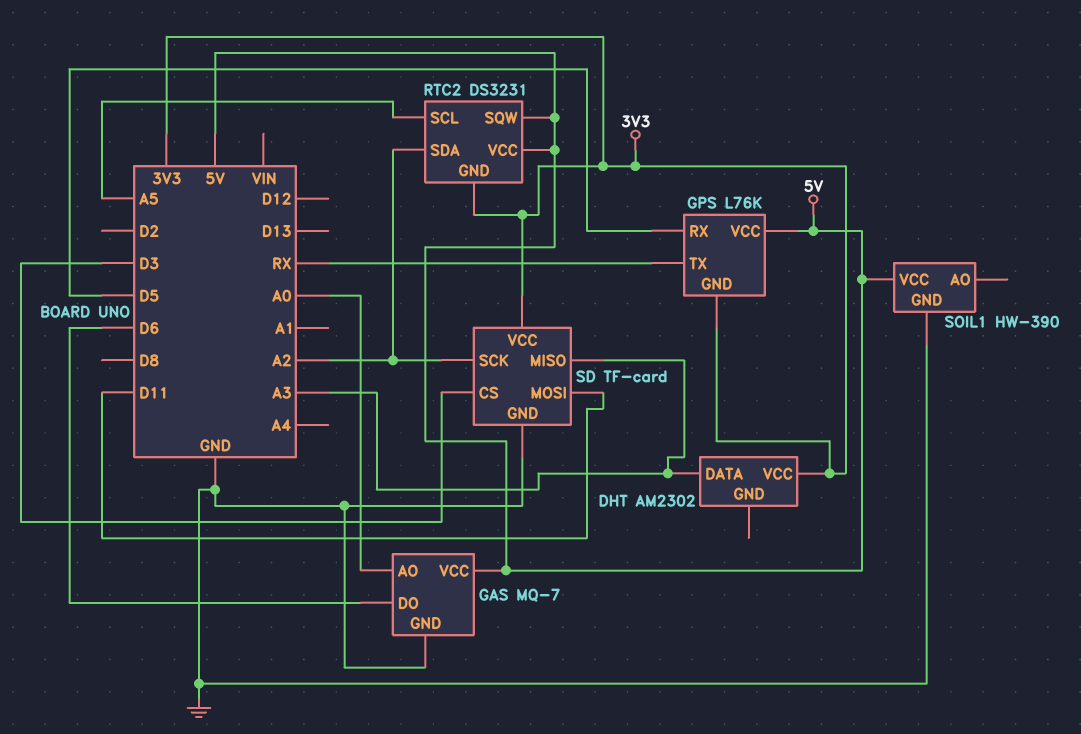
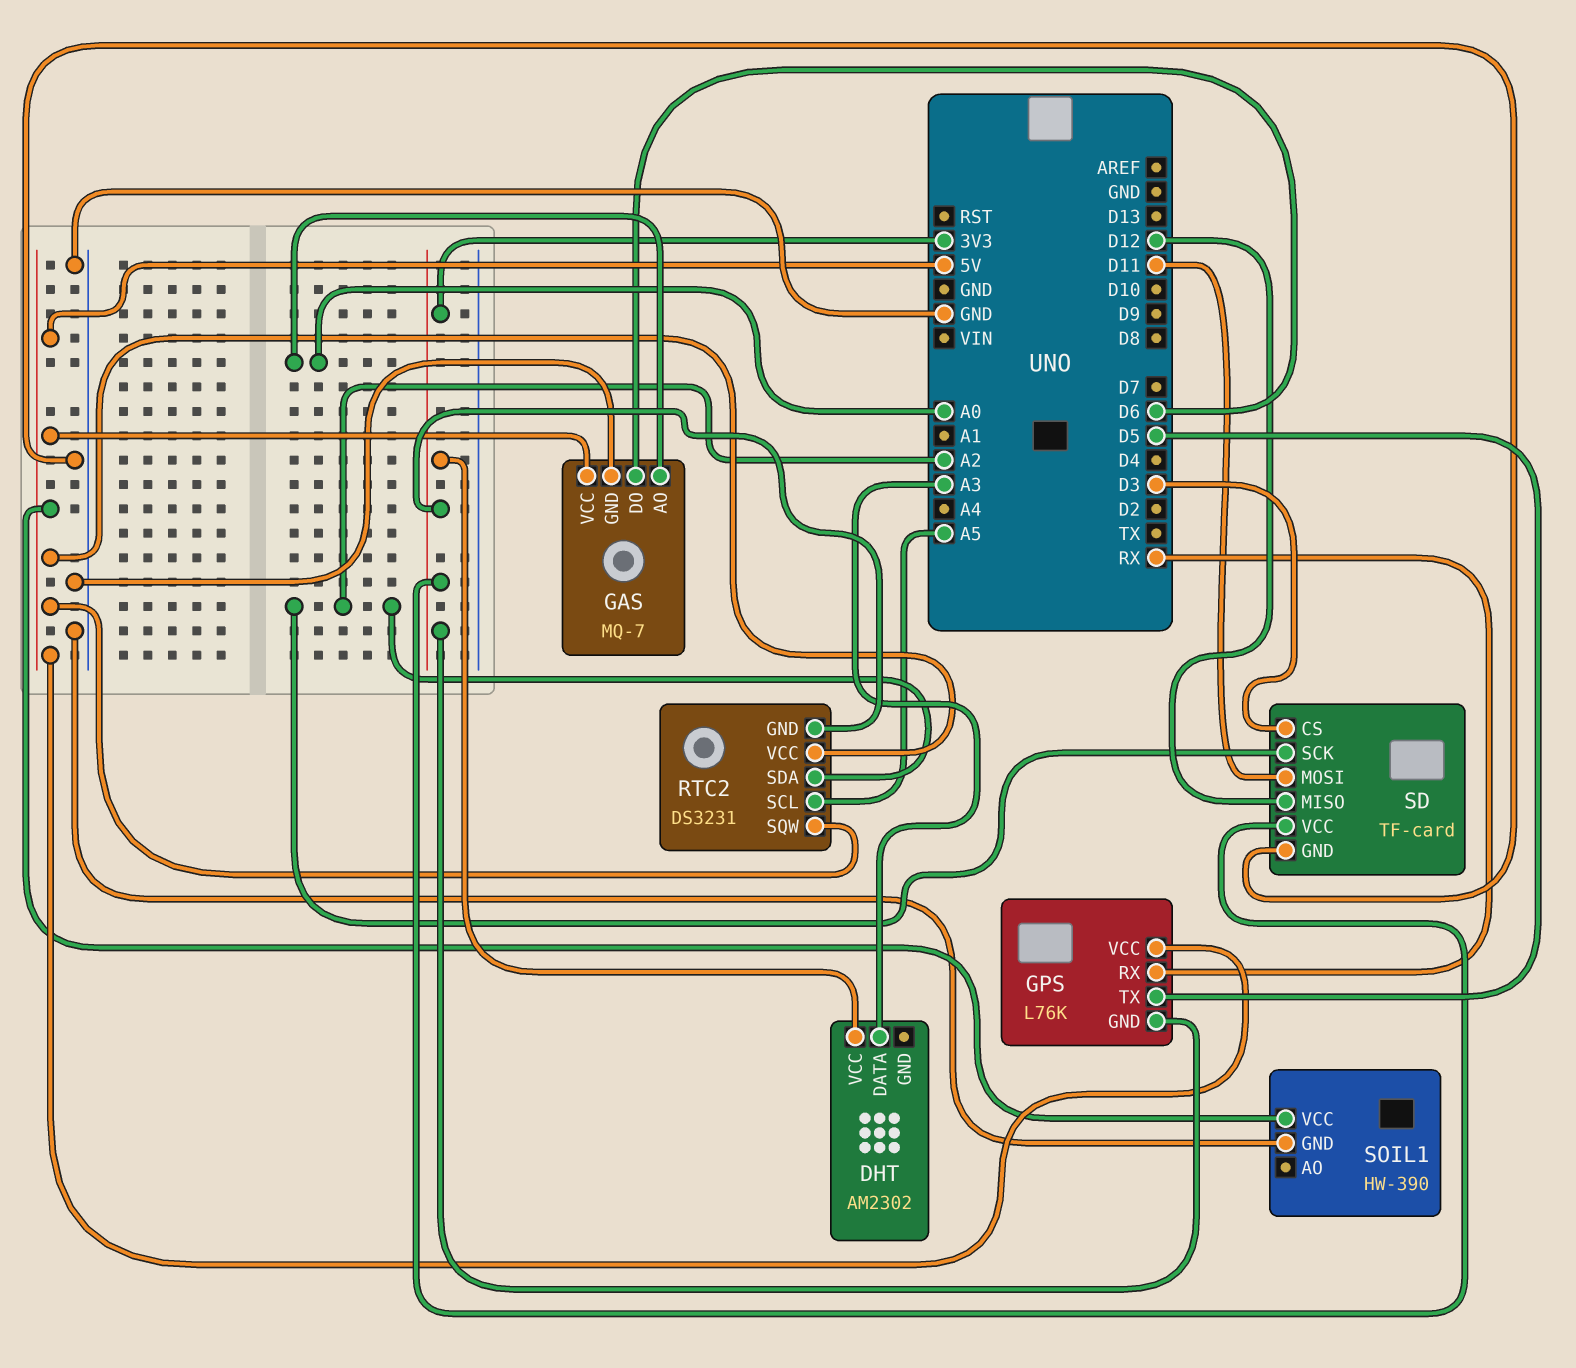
GPS pin RX: D5 -> RX
GPS pin TX: RX -> D5
SD pin MISO: A3 -> D12

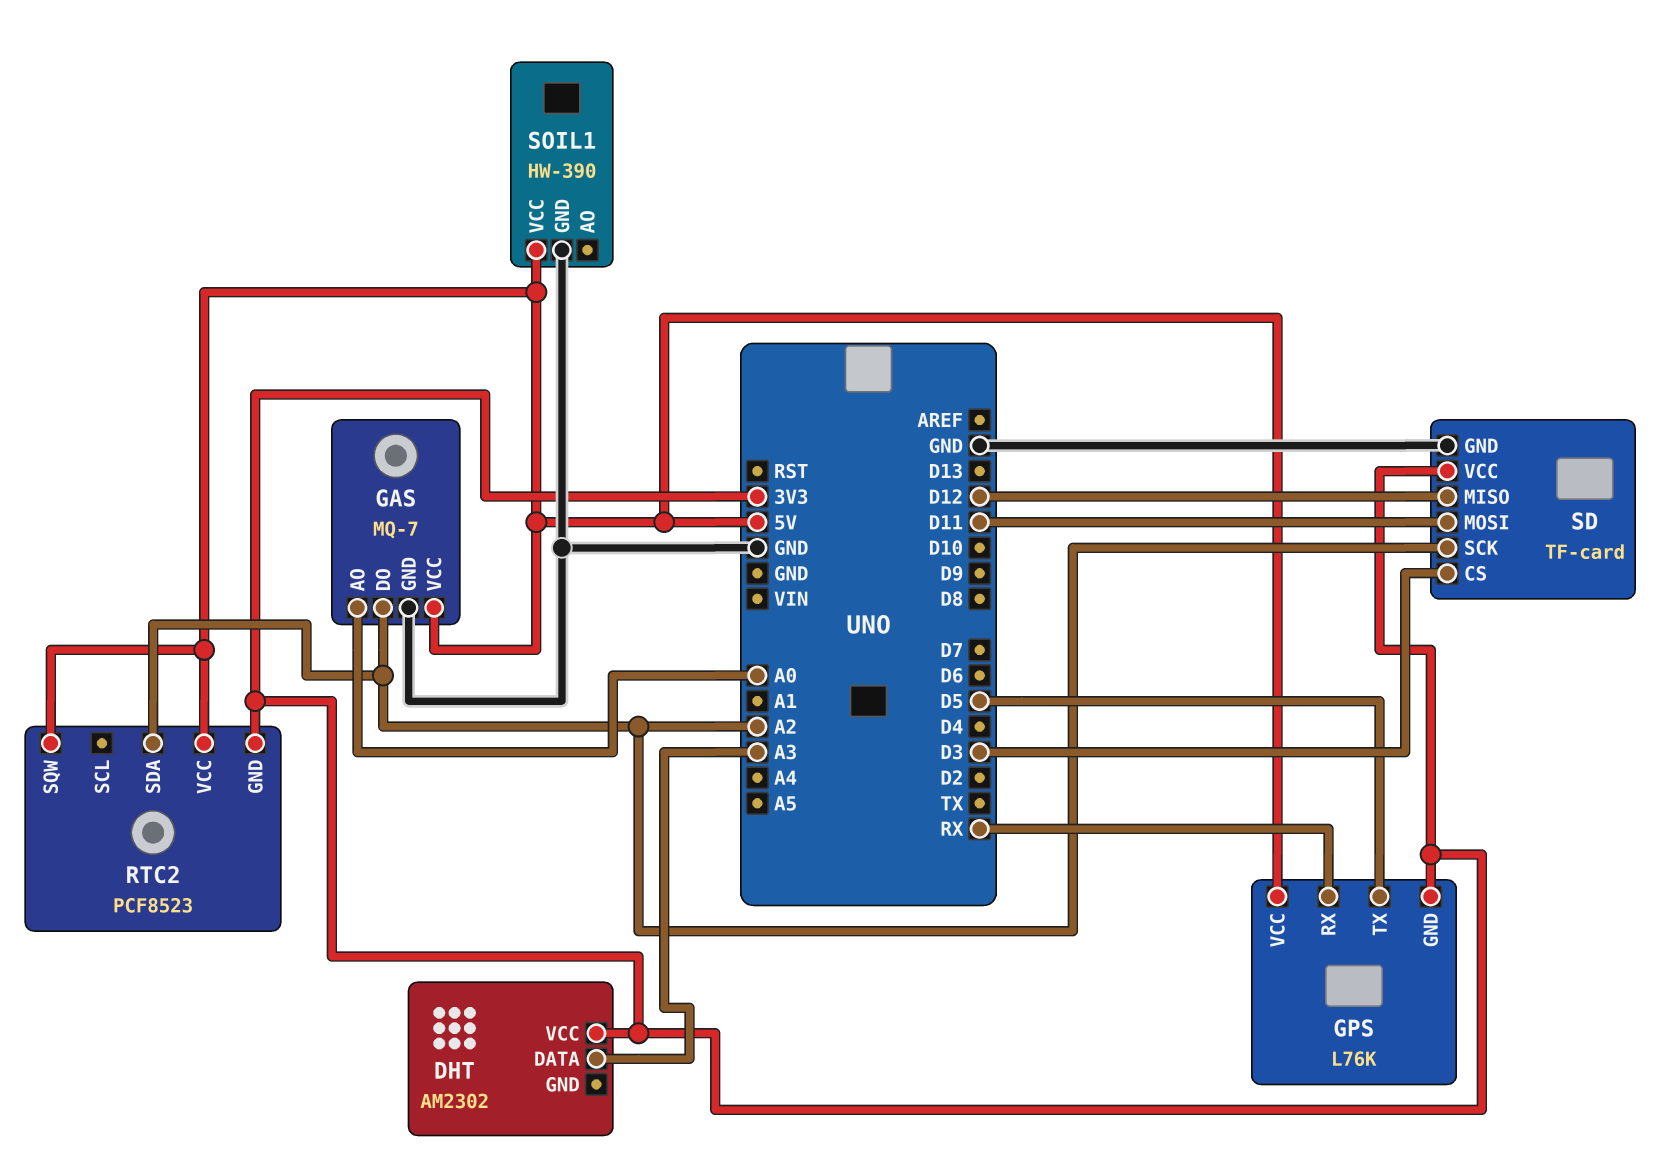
GAS pin DO: D6 -> A2
RTC2: DS3231 -> PCF8523
RTC2 pin SCL: A5 -> none

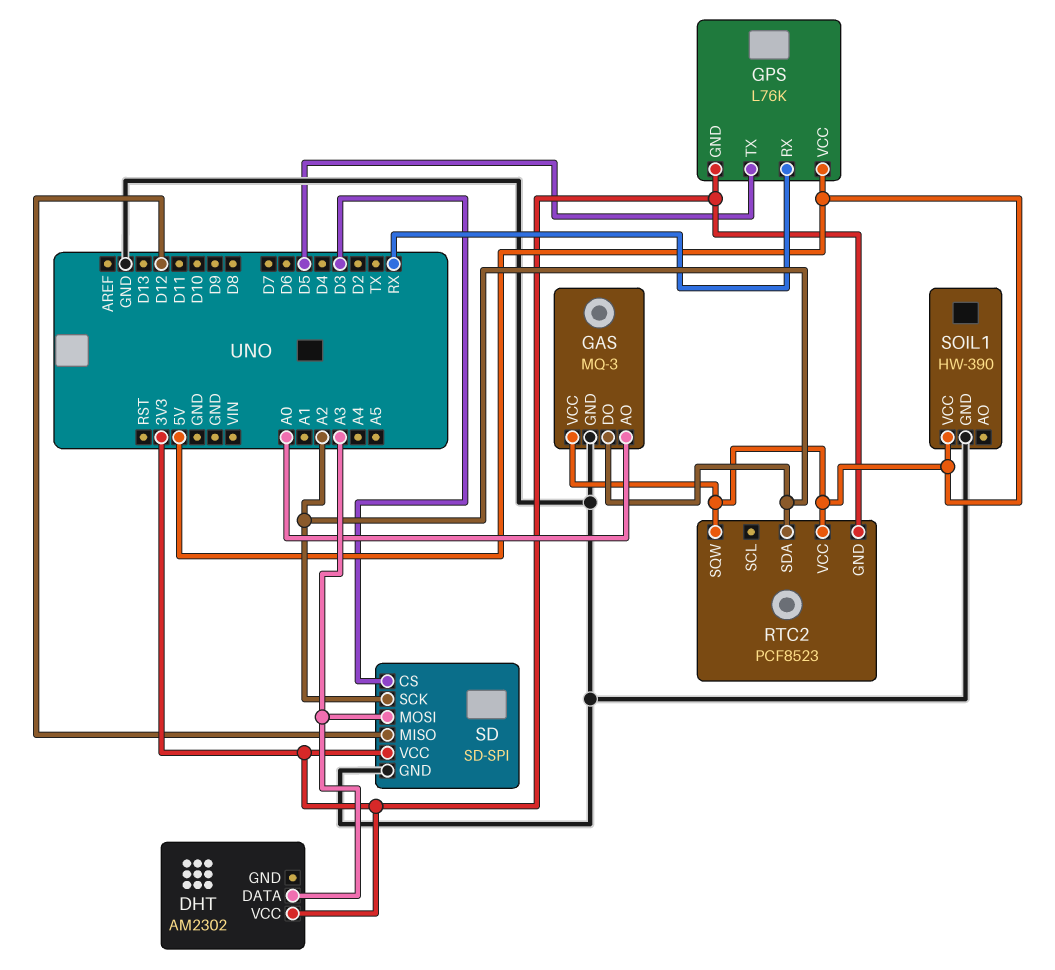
GAS: MQ-7 -> MQ-3
SD: TF-card -> SD-SPI
SD pin MOSI: D11 -> A3

